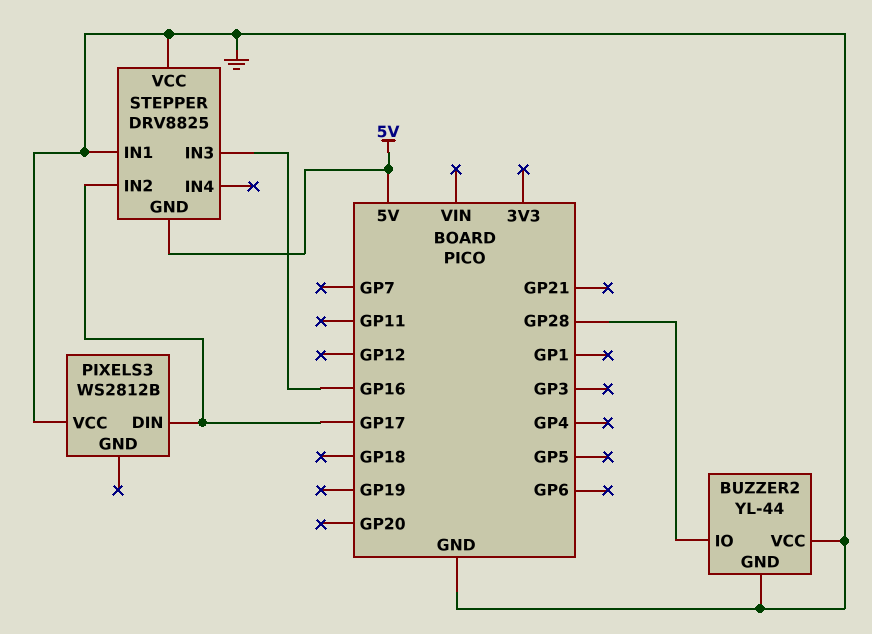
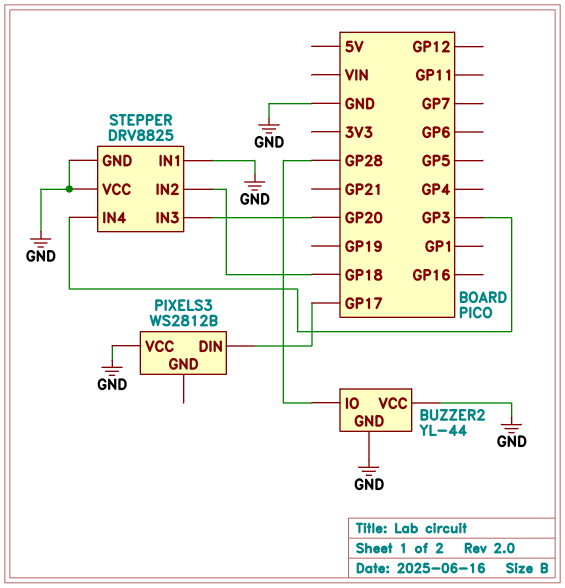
STEPPER pin GND: 5V -> GND
STEPPER pin IN2: GP17 -> GP18
STEPPER pin IN3: GP16 -> GP20
STEPPER pin IN4: none -> GP3

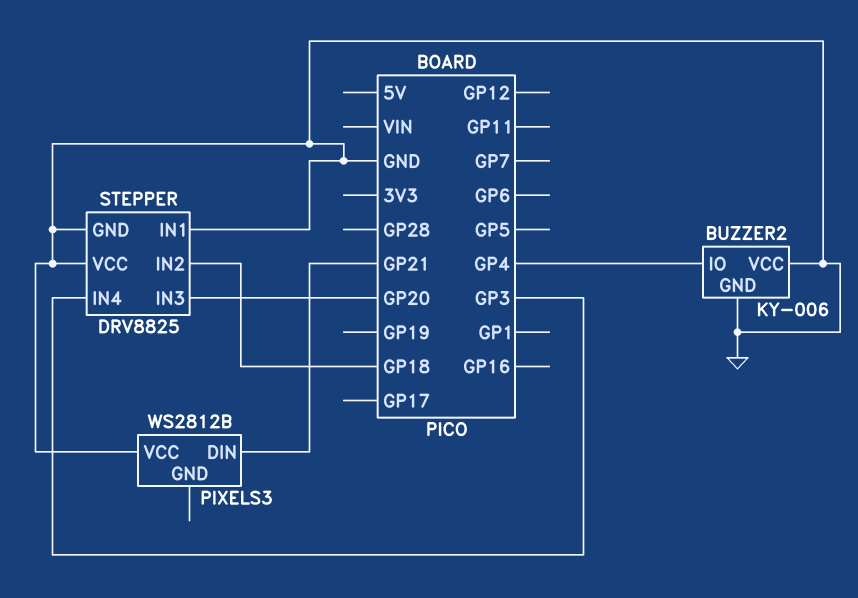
BUZZER2: YL-44 -> KY-006
BUZZER2 pin IO: GP28 -> GP4
PIXELS3 pin DIN: GP17 -> GP21

